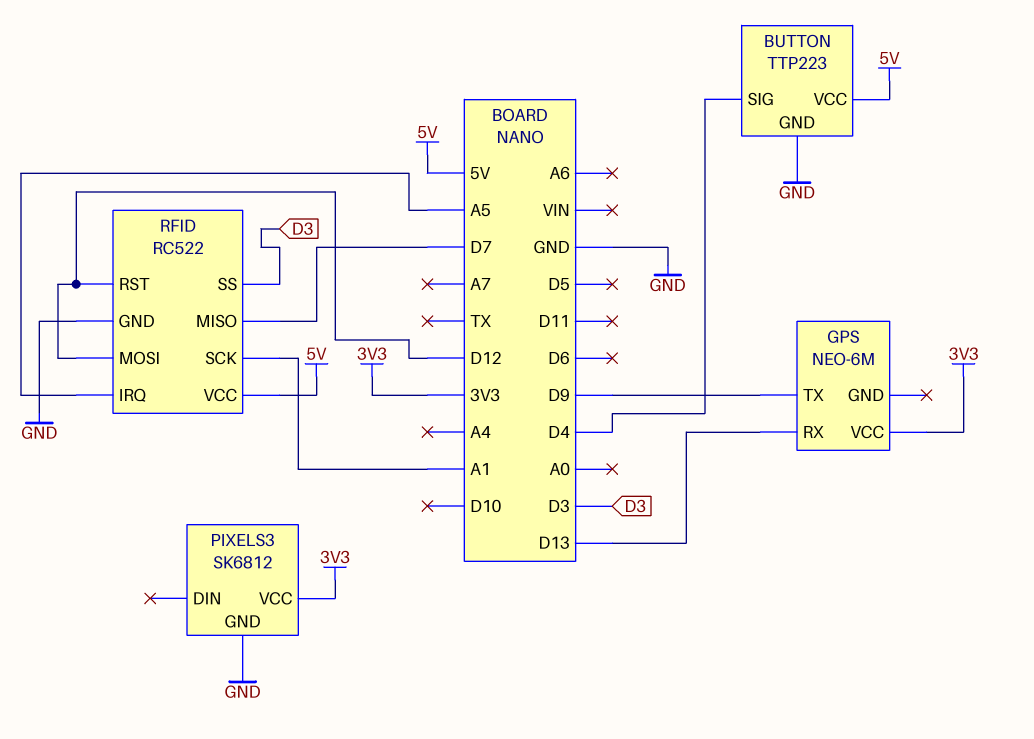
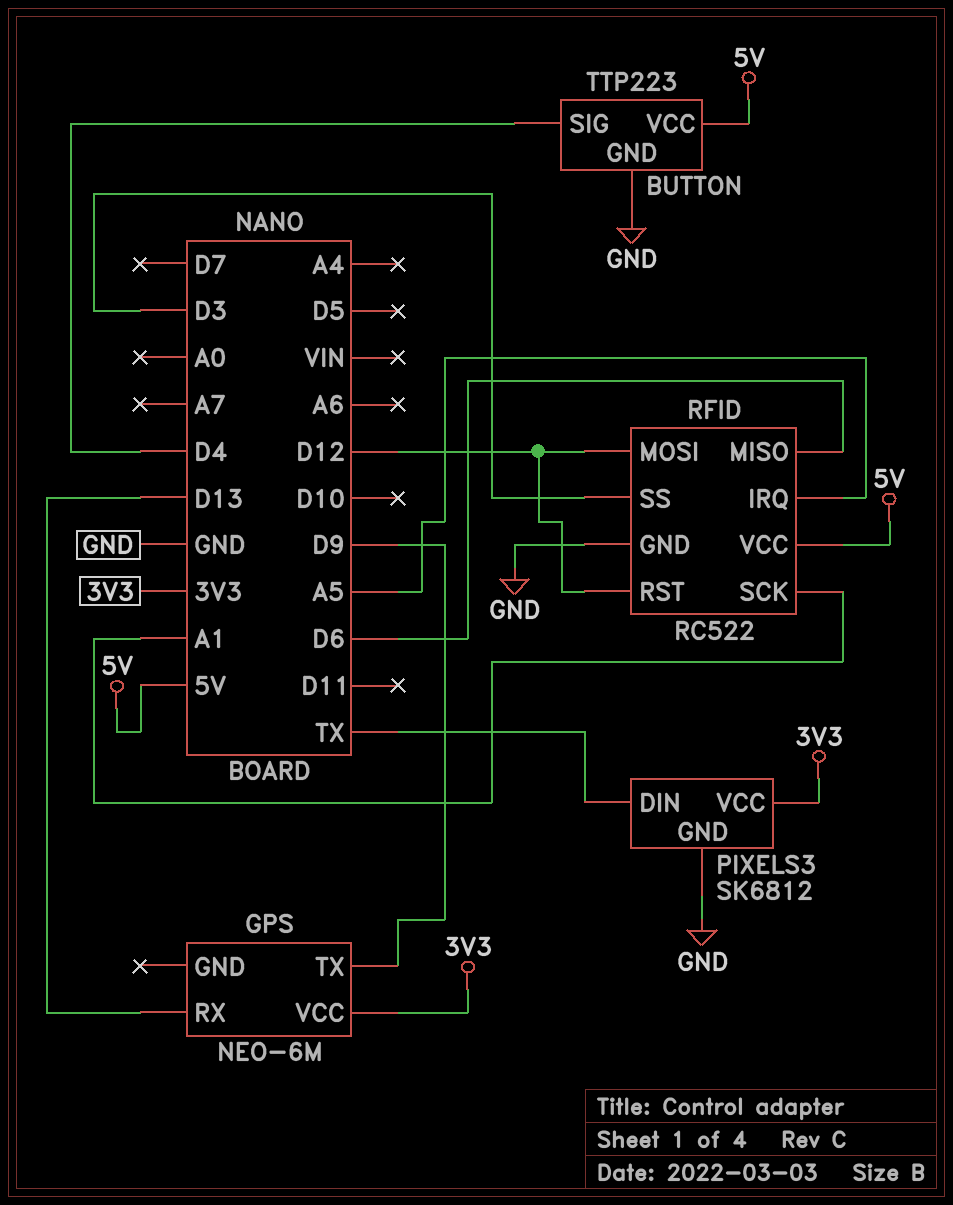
PIXELS3 pin DIN: none -> TX
RFID pin MISO: D7 -> D6

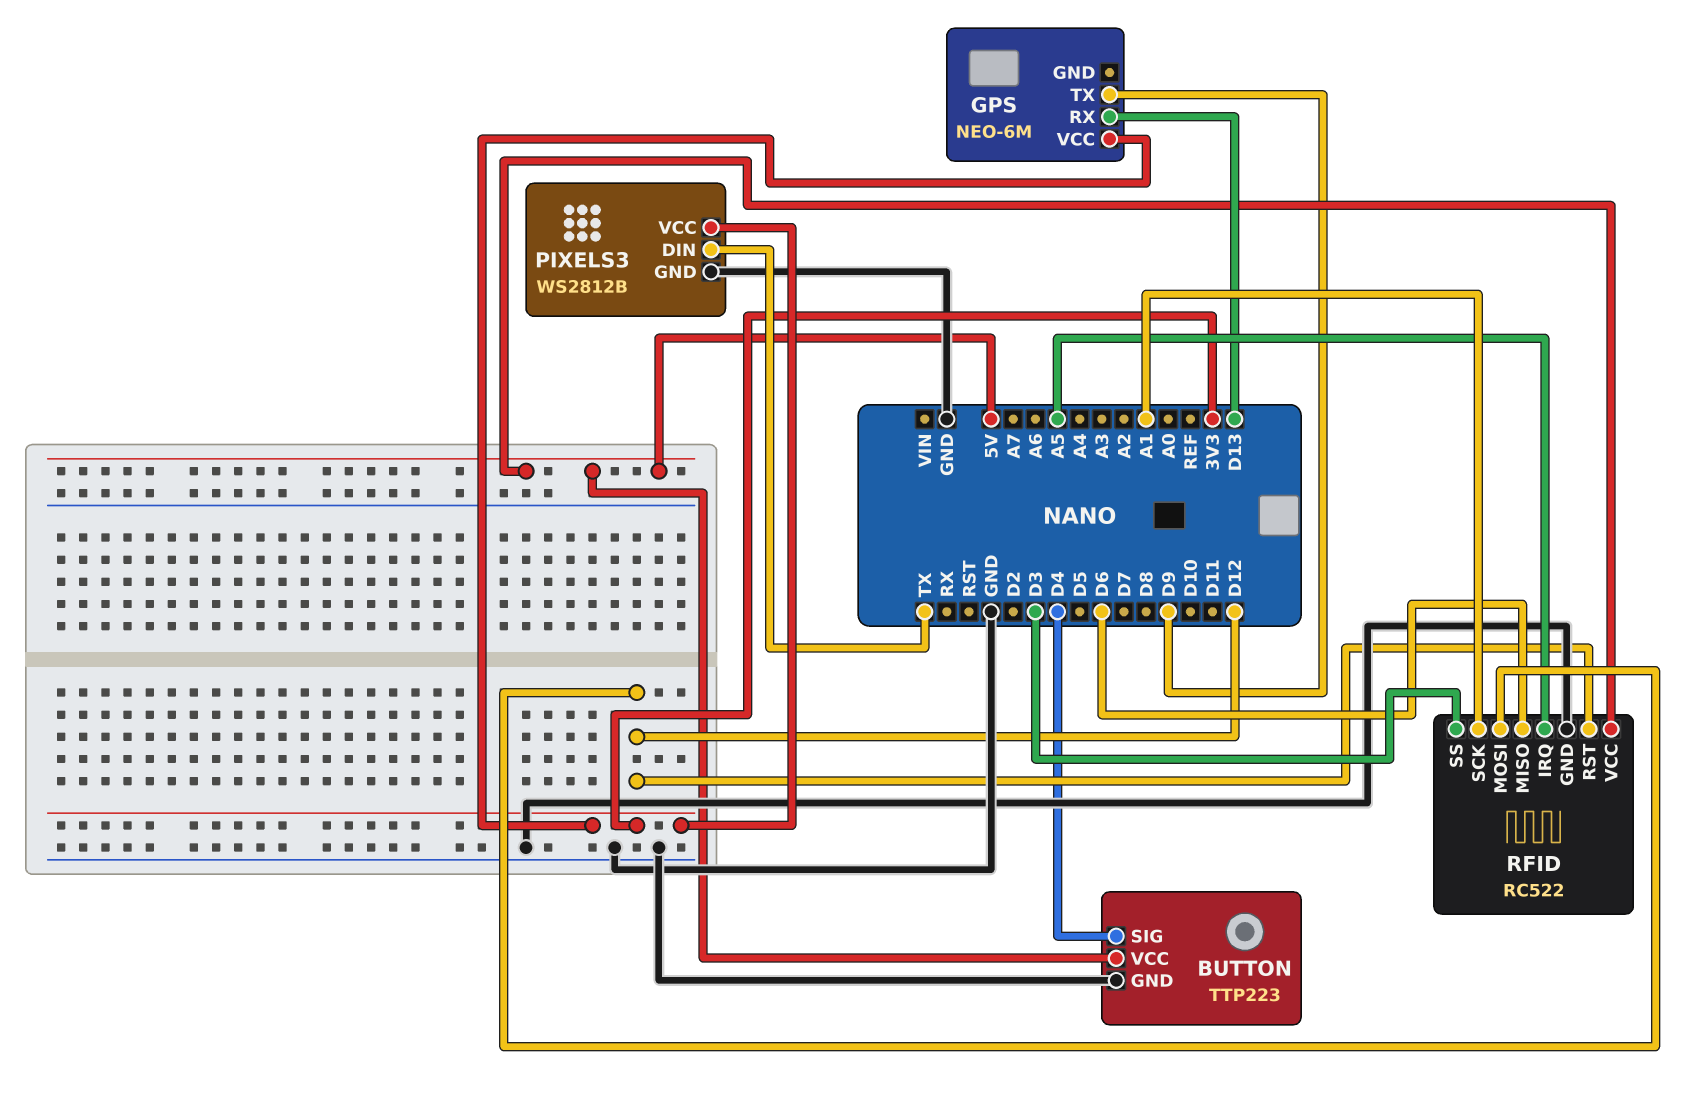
PIXELS3: SK6812 -> WS2812B

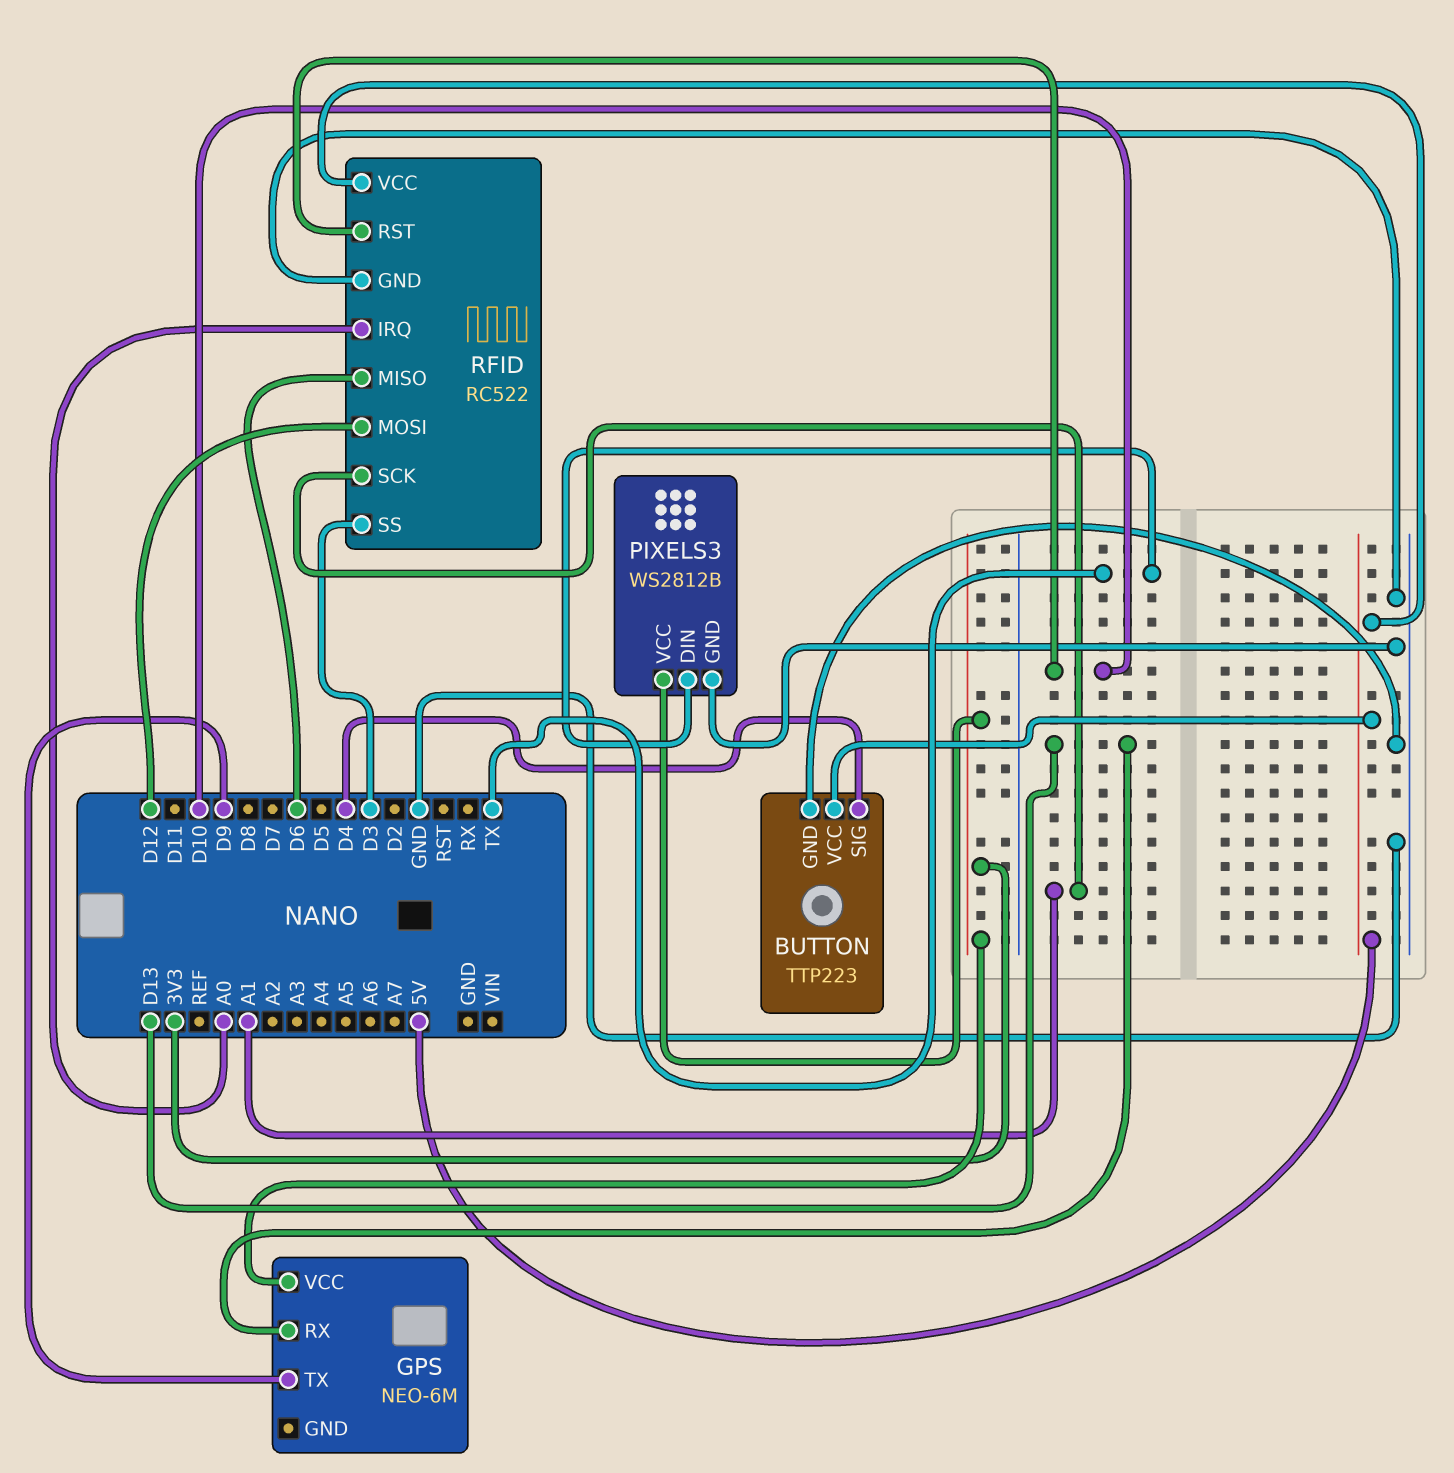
RFID pin IRQ: A5 -> A0
RFID pin RST: D12 -> D10

